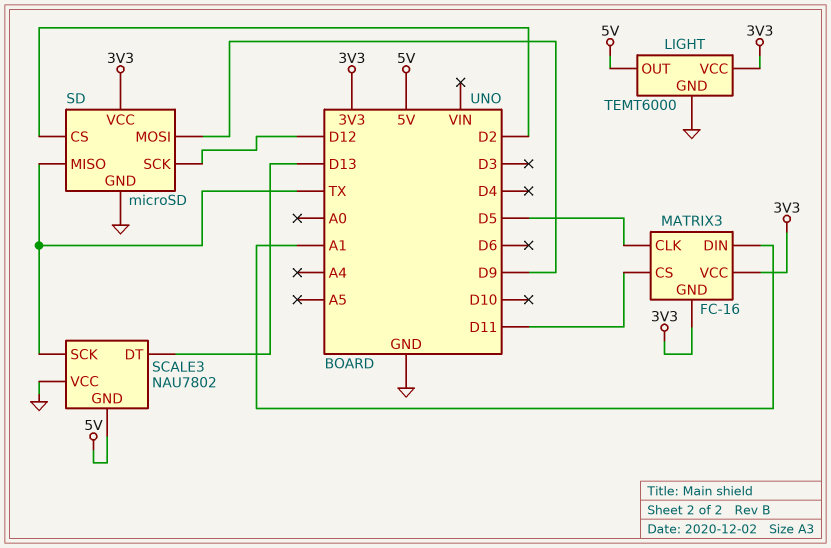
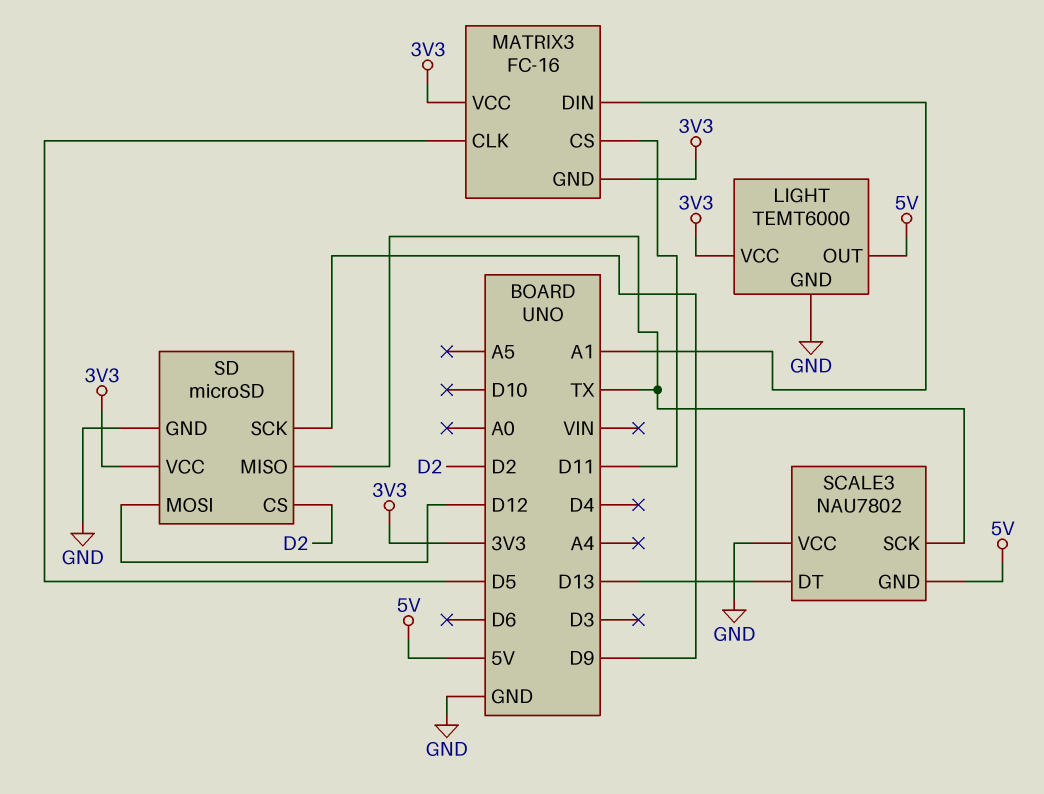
SD pin MOSI: D9 -> D12
SD pin SCK: D12 -> D9

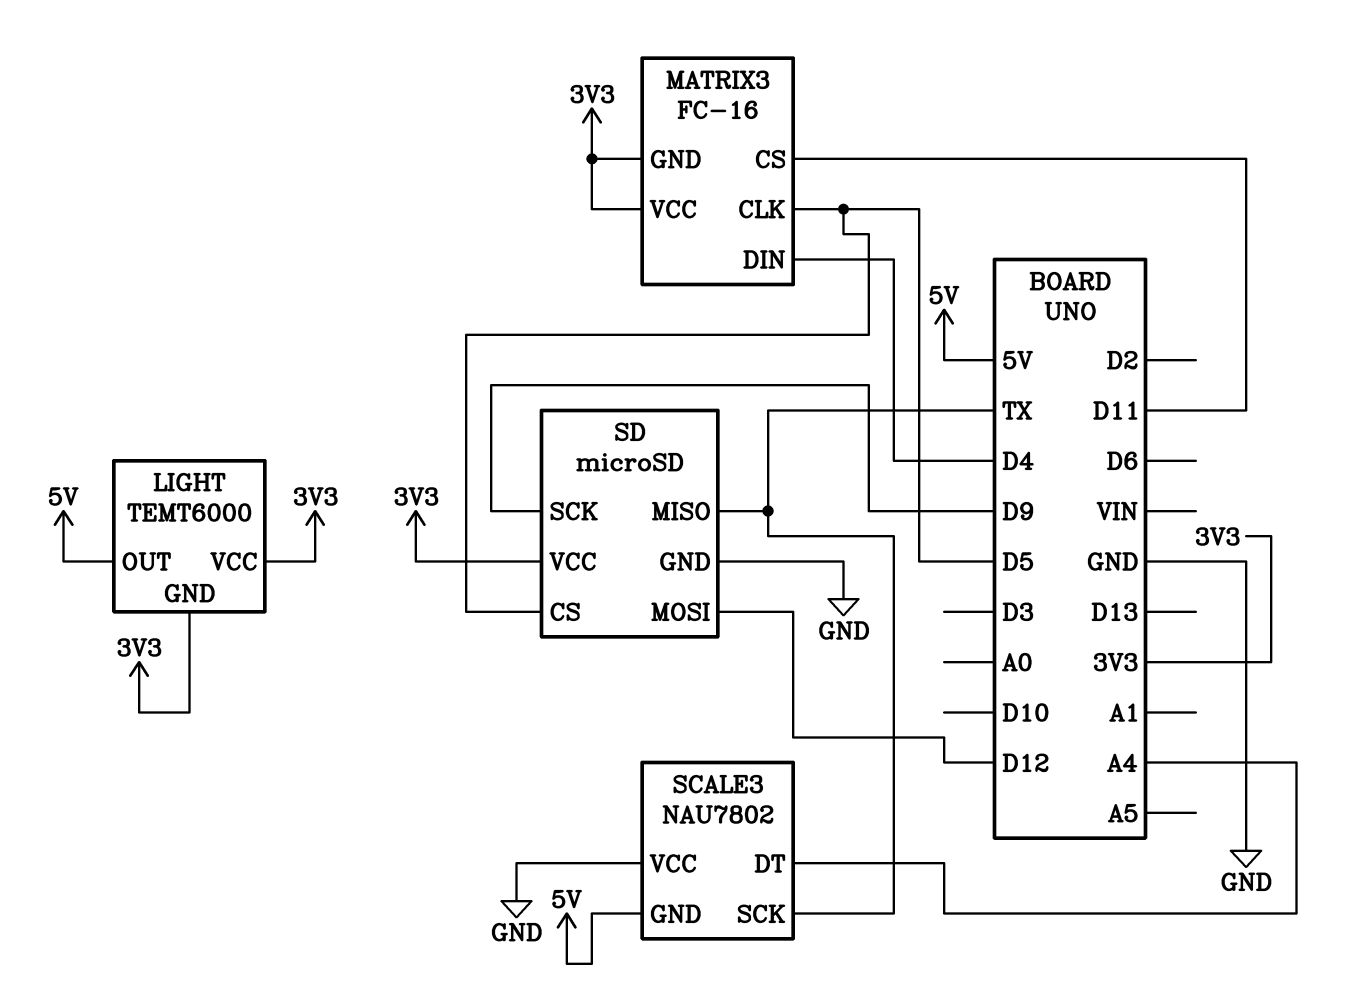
LIGHT pin GND: GND -> 3V3
MATRIX3 pin DIN: A1 -> D4
SCALE3 pin DT: D13 -> A4
SD pin CS: D2 -> D5

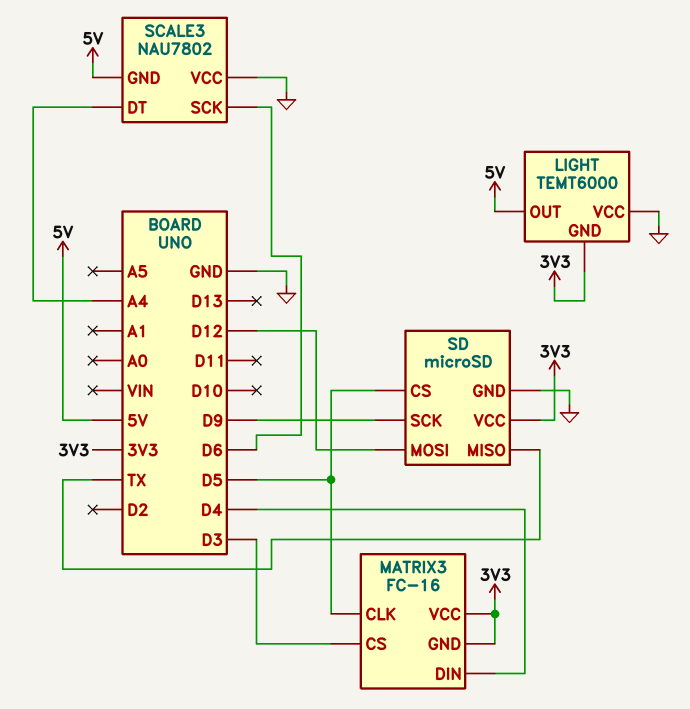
LIGHT pin VCC: 3V3 -> GND
MATRIX3 pin CS: D11 -> D3
SCALE3 pin SCK: TX -> D6

